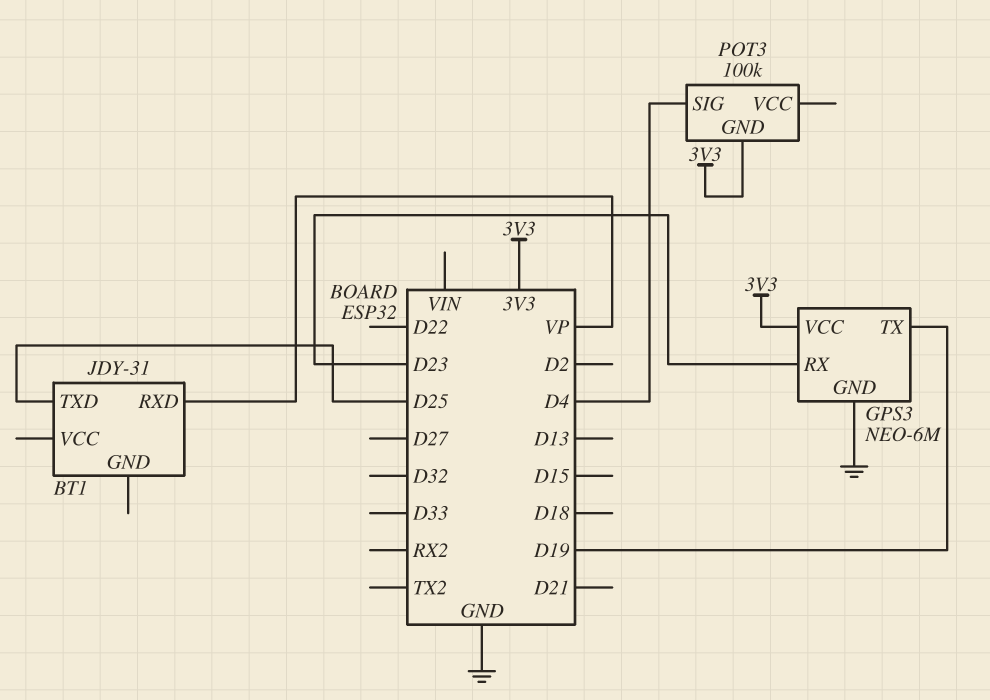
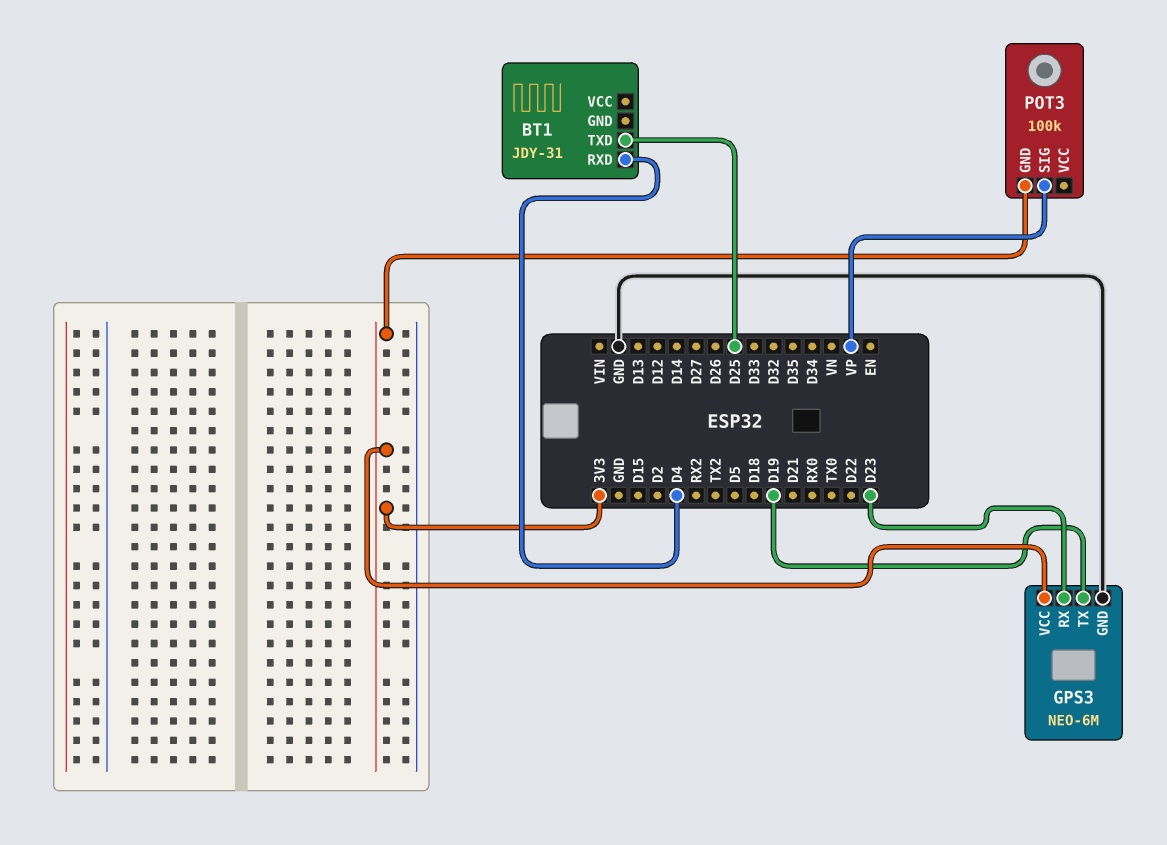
BT1 pin RXD: VP -> D4
POT3 pin SIG: D4 -> VP

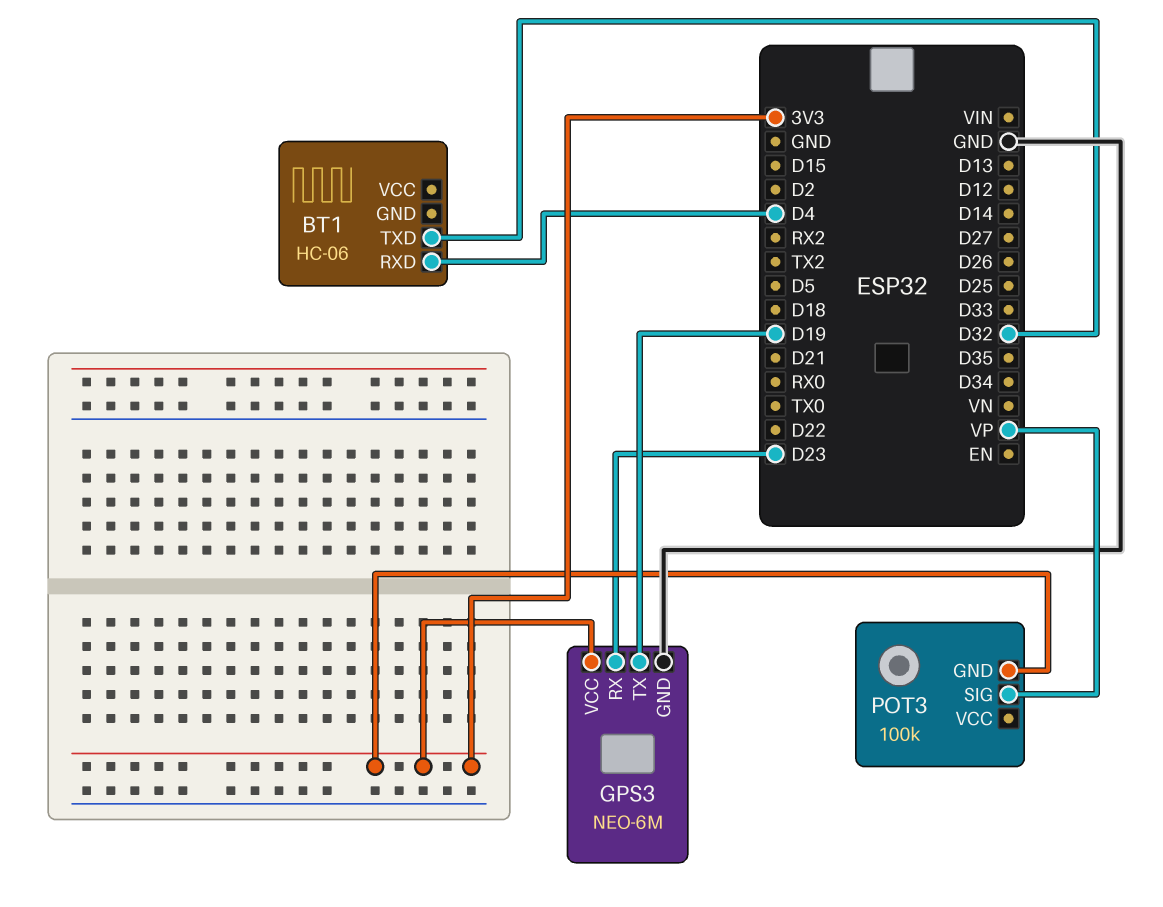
BT1: JDY-31 -> HC-06
BT1 pin TXD: D25 -> D32

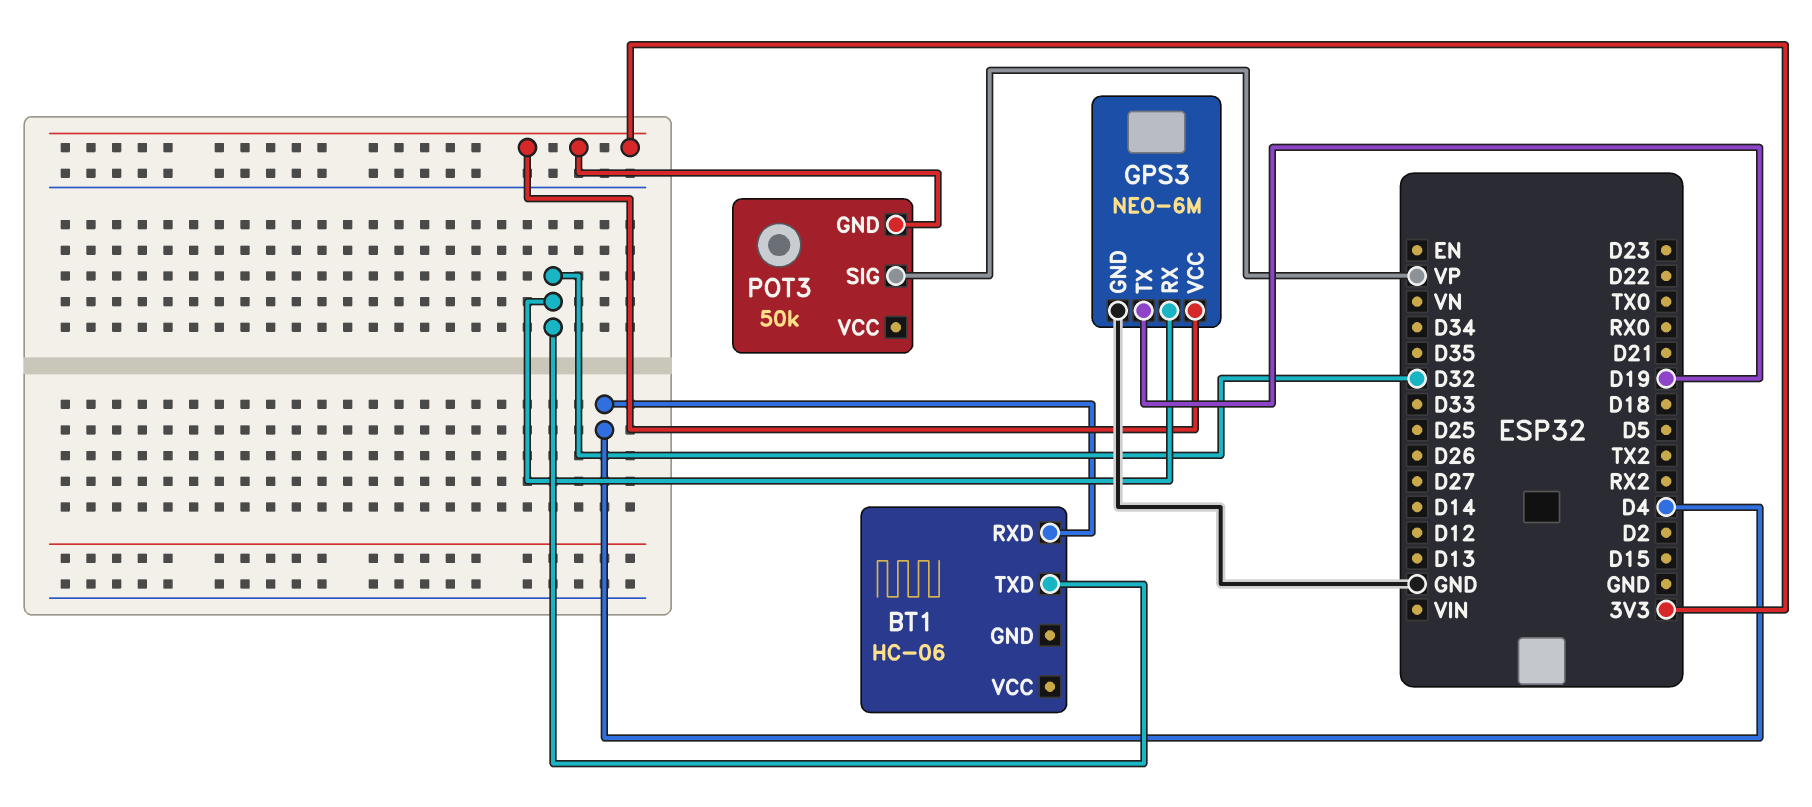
GPS3 pin RX: D23 -> D32
POT3: 100k -> 50k

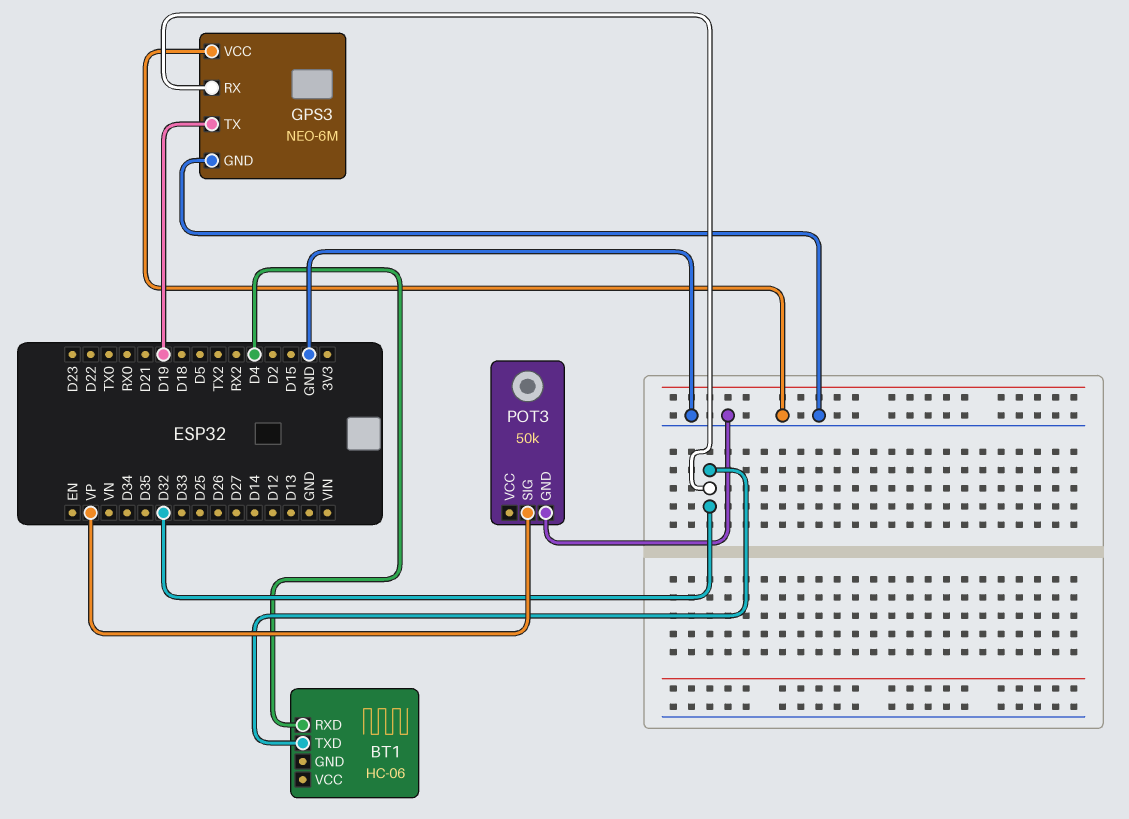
GPS3 pin VCC: 3V3 -> GND
POT3 pin GND: 3V3 -> GND

